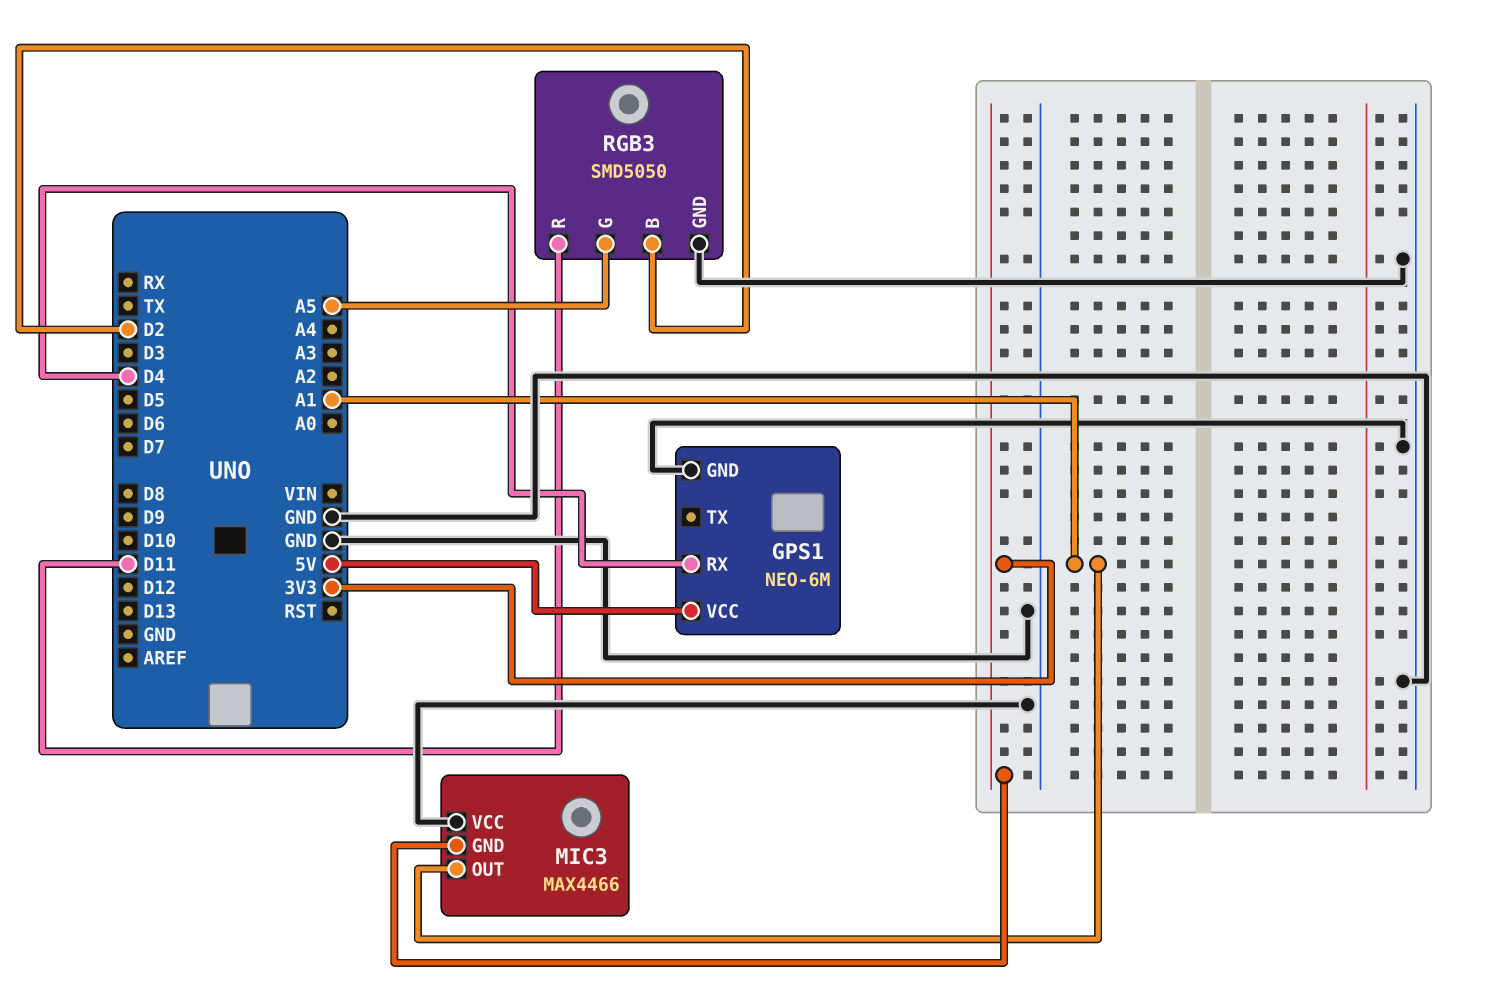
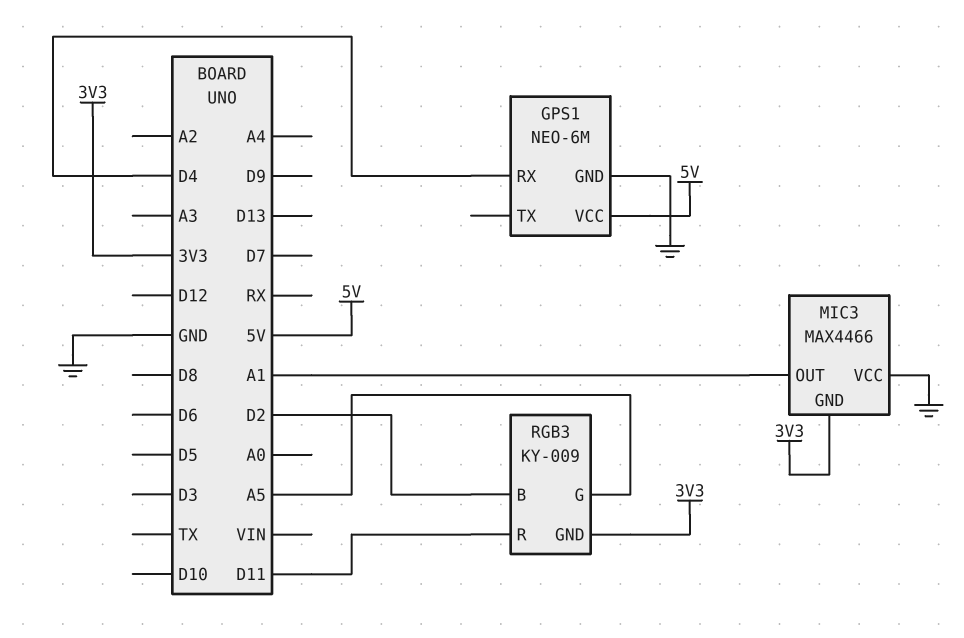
RGB3: SMD5050 -> KY-009
RGB3 pin GND: GND -> 3V3

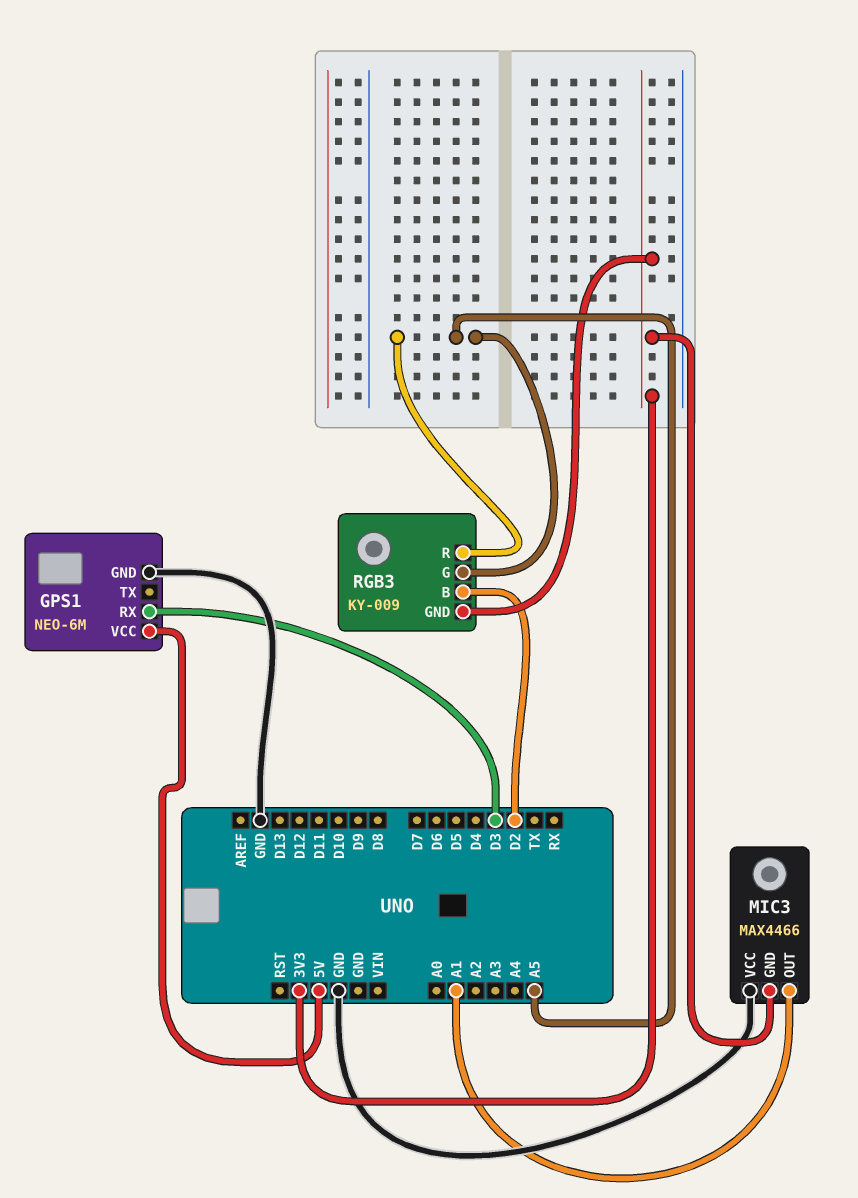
GPS1 pin RX: D4 -> D3
RGB3 pin R: D11 -> A5

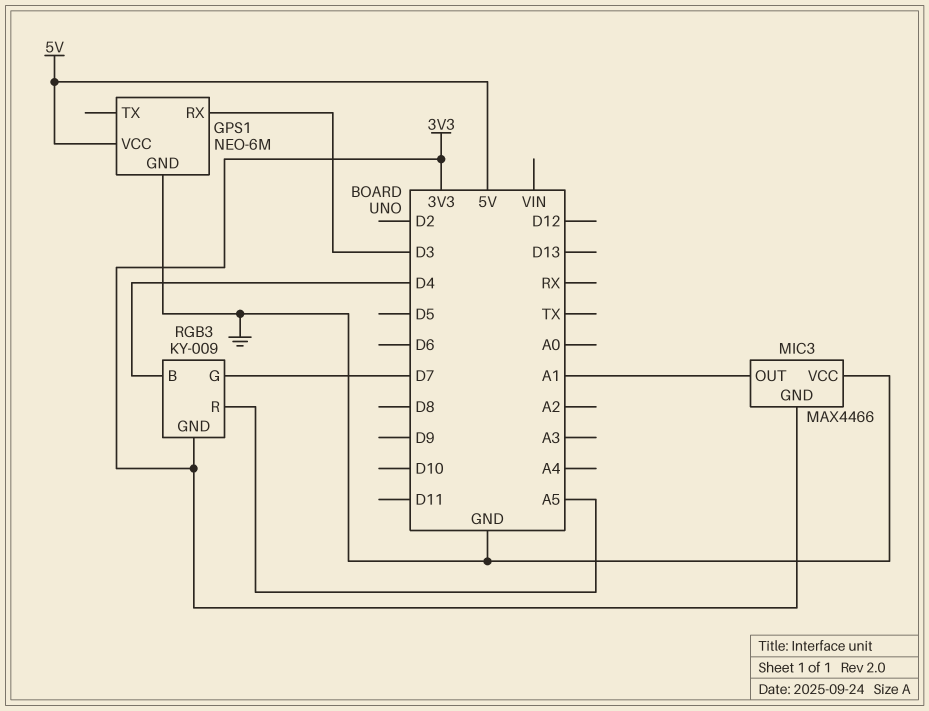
RGB3 pin B: D2 -> D4
RGB3 pin G: A5 -> D7

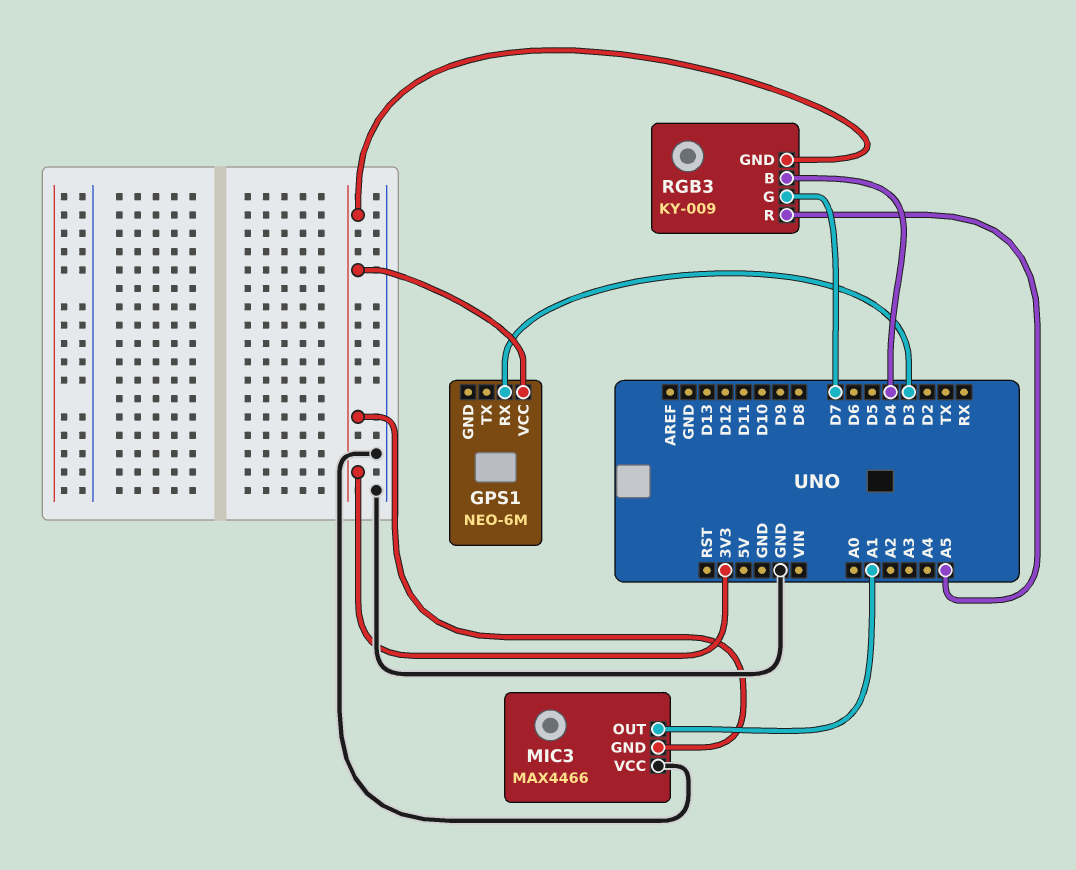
GPS1 pin GND: GND -> none
GPS1 pin VCC: 5V -> 3V3

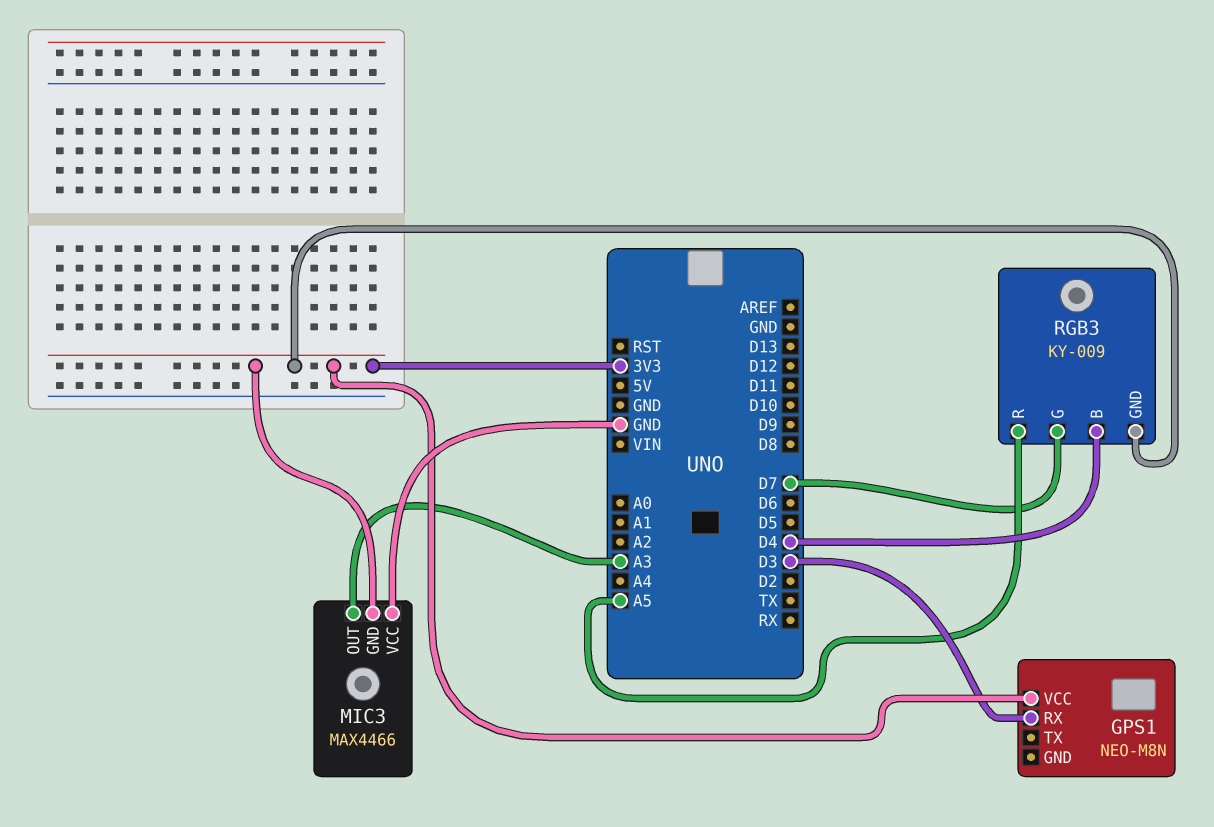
GPS1: NEO-6M -> NEO-M8N
MIC3 pin OUT: A1 -> A3

